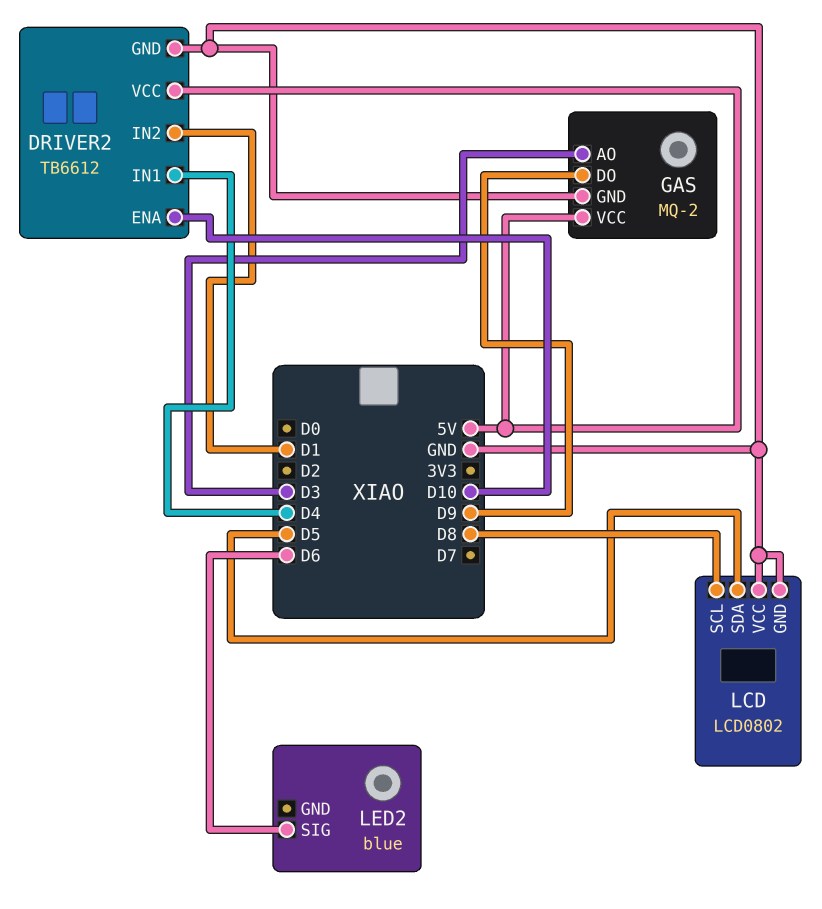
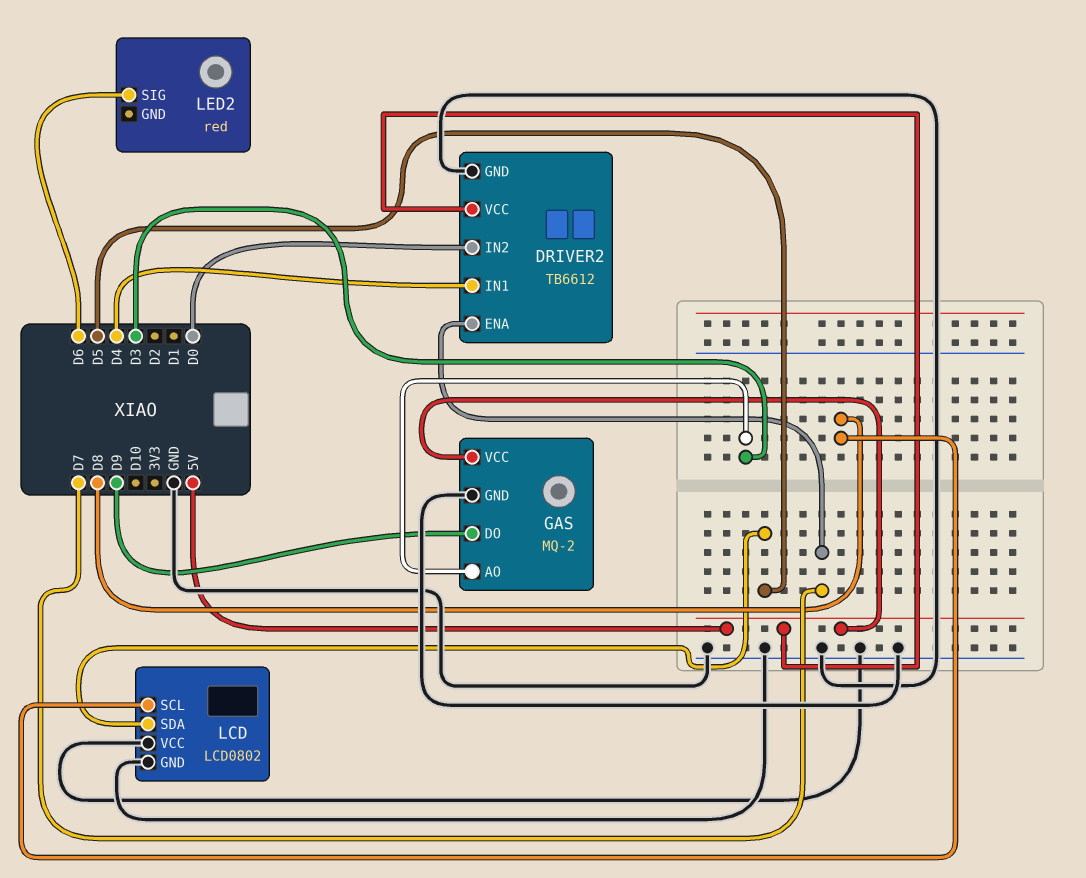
DRIVER2 pin ENA: D10 -> D7
DRIVER2 pin IN2: D1 -> D0
LED2: blue -> red

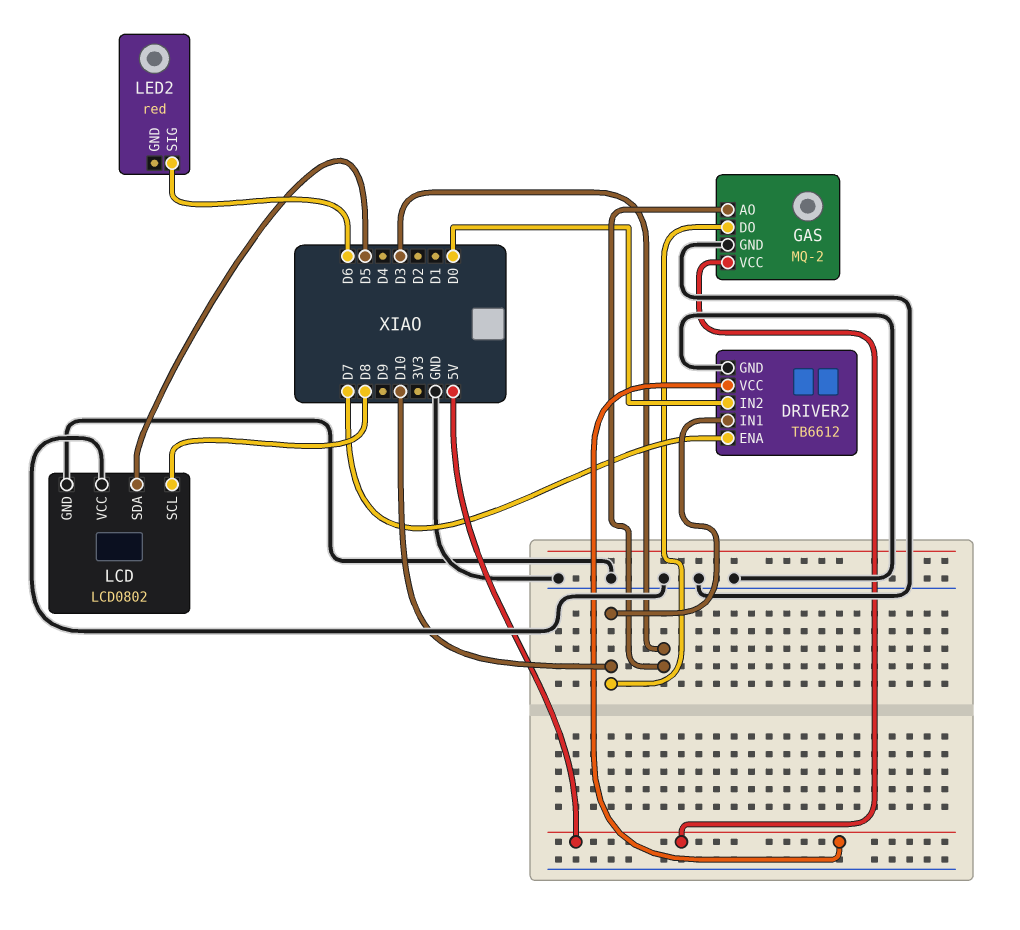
DRIVER2 pin IN1: D4 -> D10
GAS pin DO: D9 -> D10

